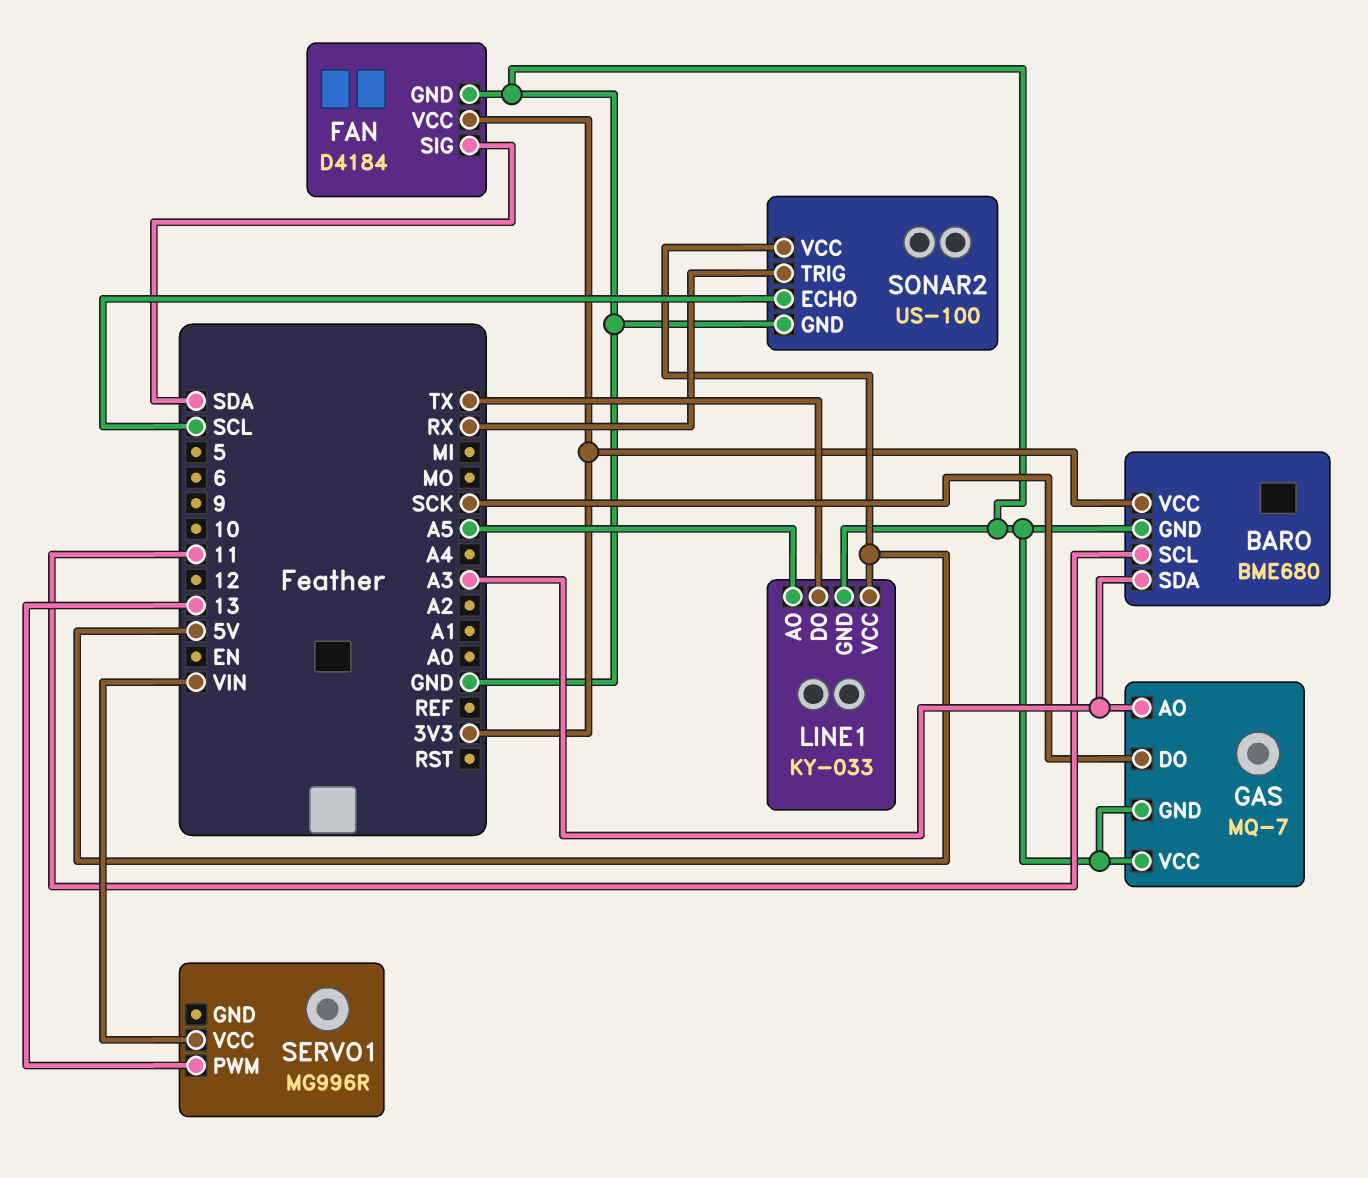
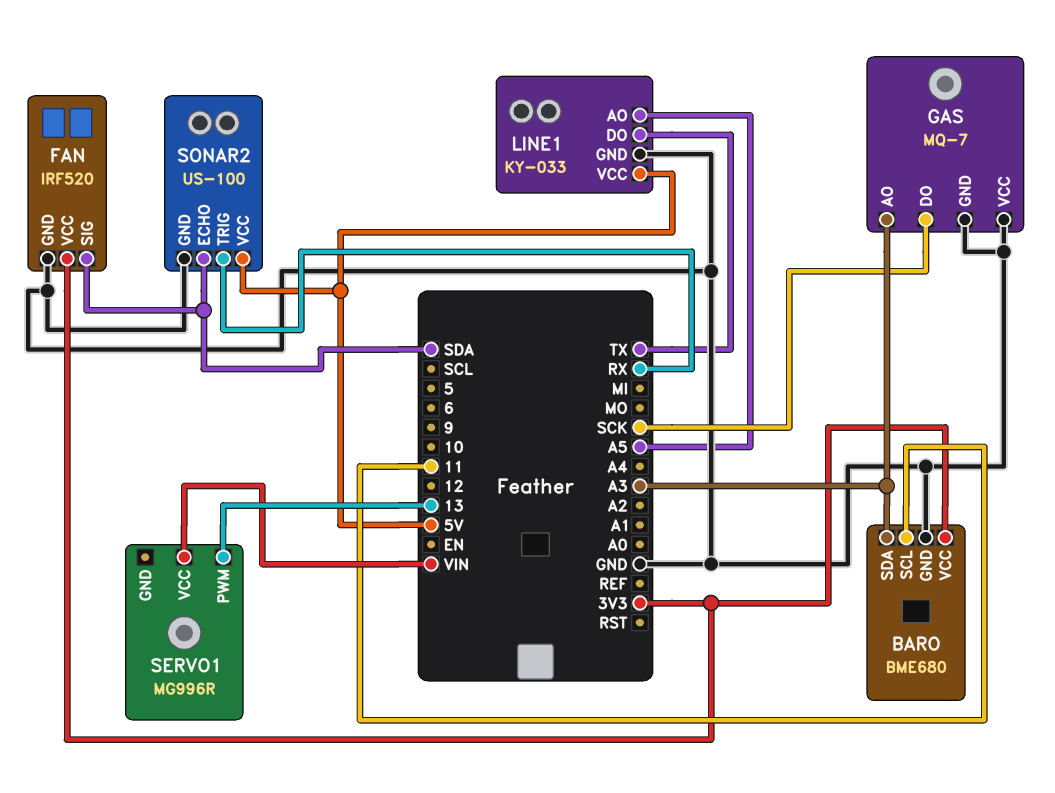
FAN: D4184 -> IRF520
SONAR2 pin ECHO: SCL -> SDA

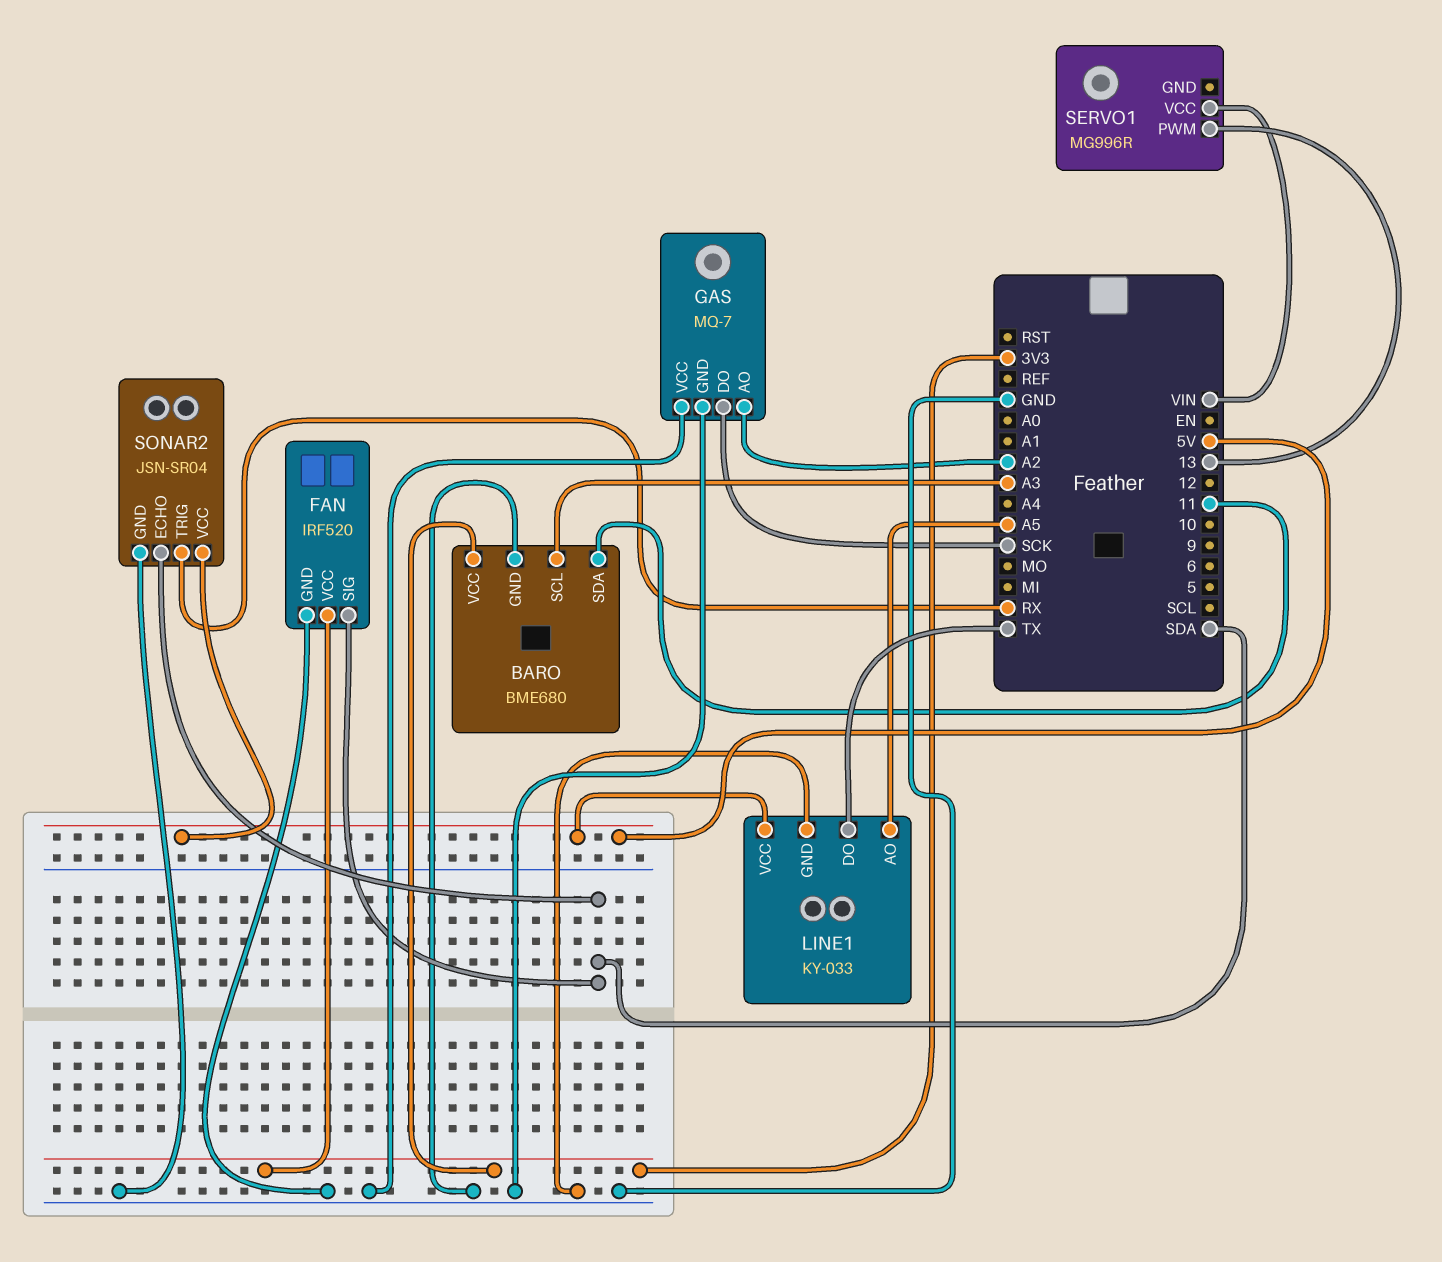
BARO pin SCL: 11 -> A3
BARO pin SDA: A3 -> 11
GAS pin AO: A3 -> A2
SONAR2: US-100 -> JSN-SR04

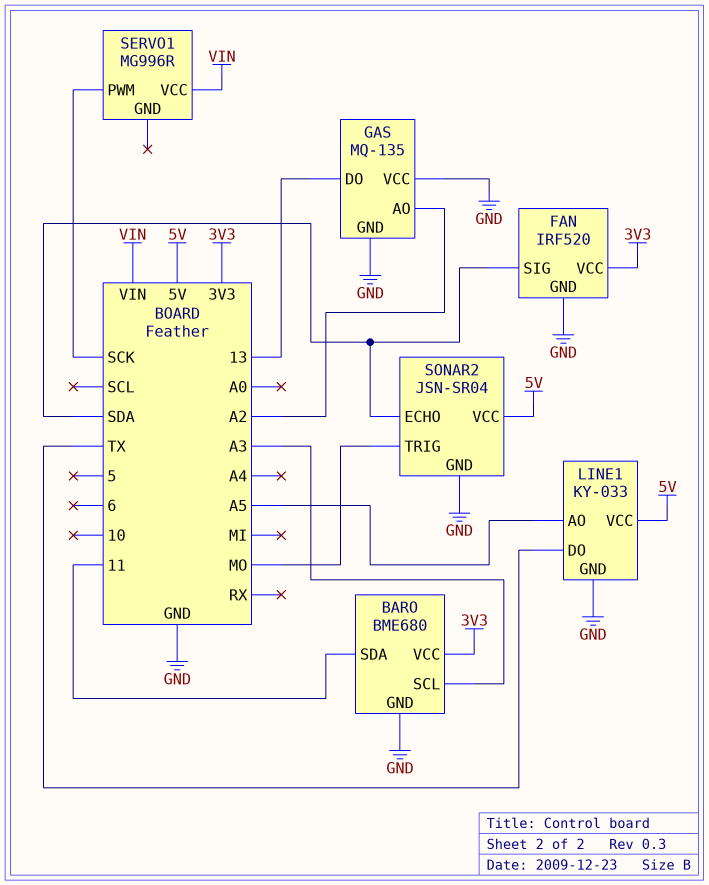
GAS: MQ-7 -> MQ-135
GAS pin DO: SCK -> 13
SERVO1 pin PWM: 13 -> SCK
SONAR2 pin TRIG: RX -> MO

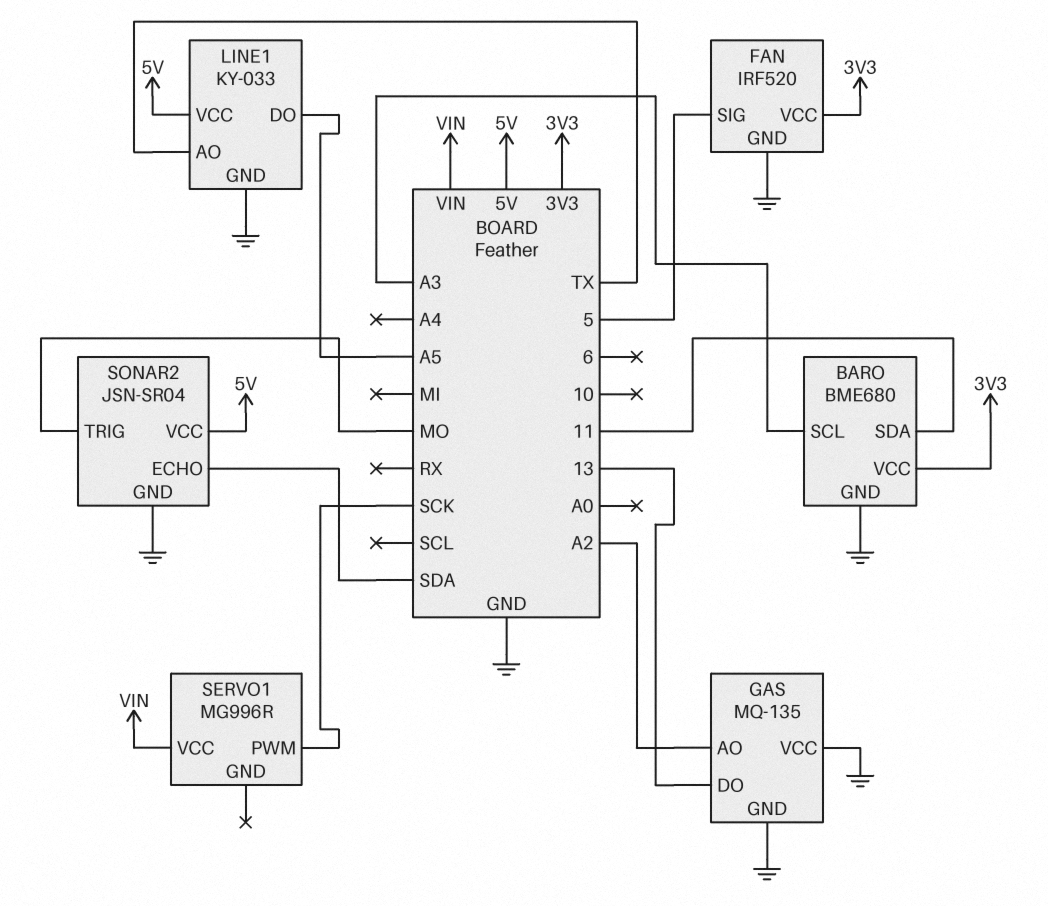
FAN pin SIG: SDA -> 5
LINE1 pin AO: A5 -> TX
LINE1 pin DO: TX -> A5

